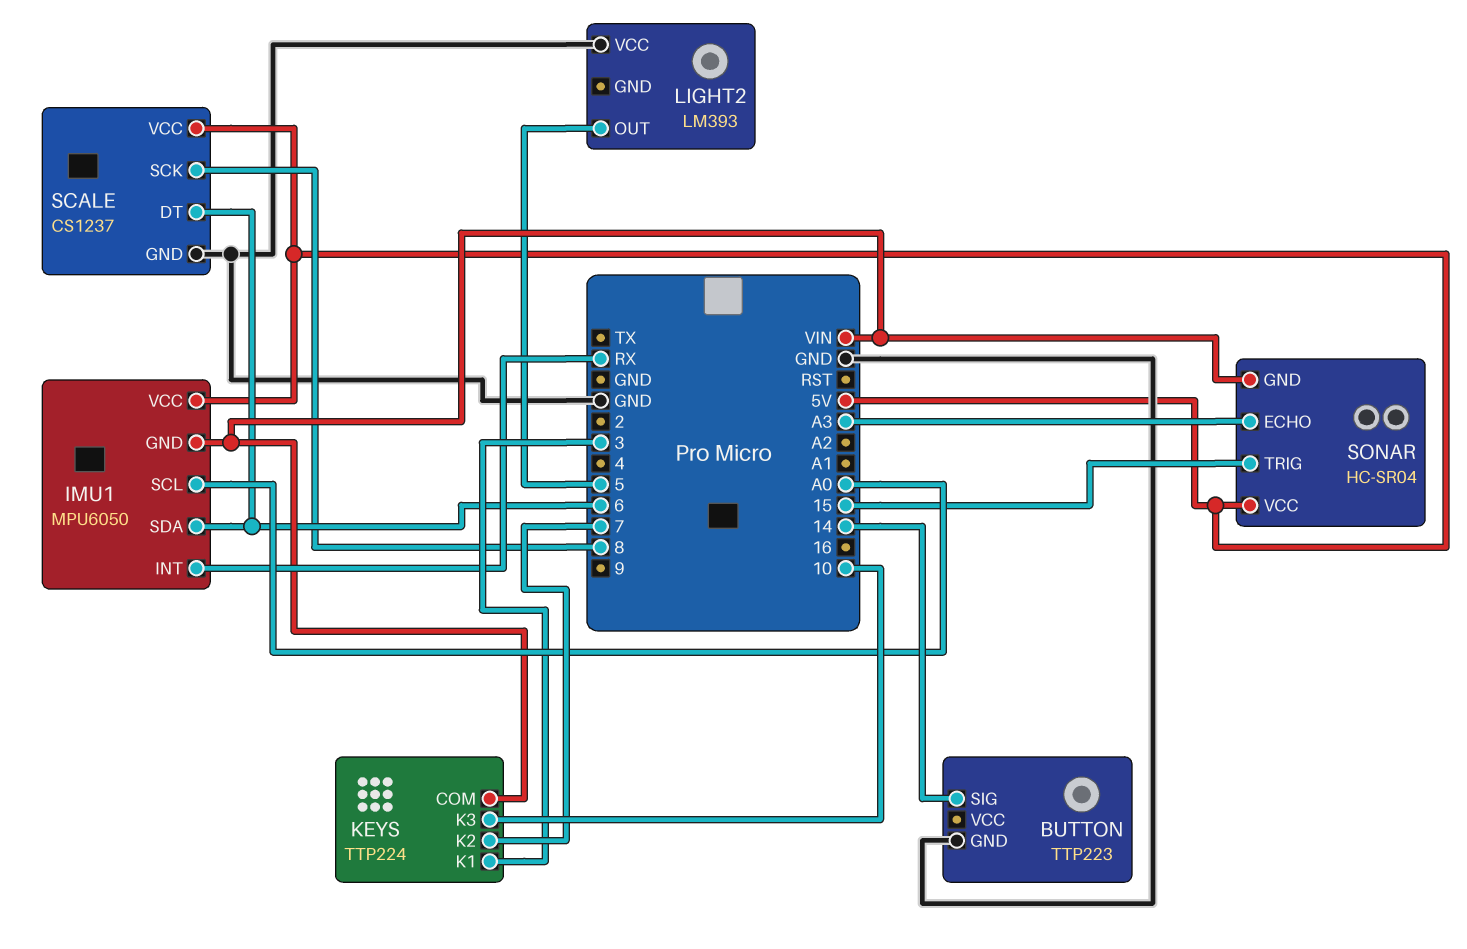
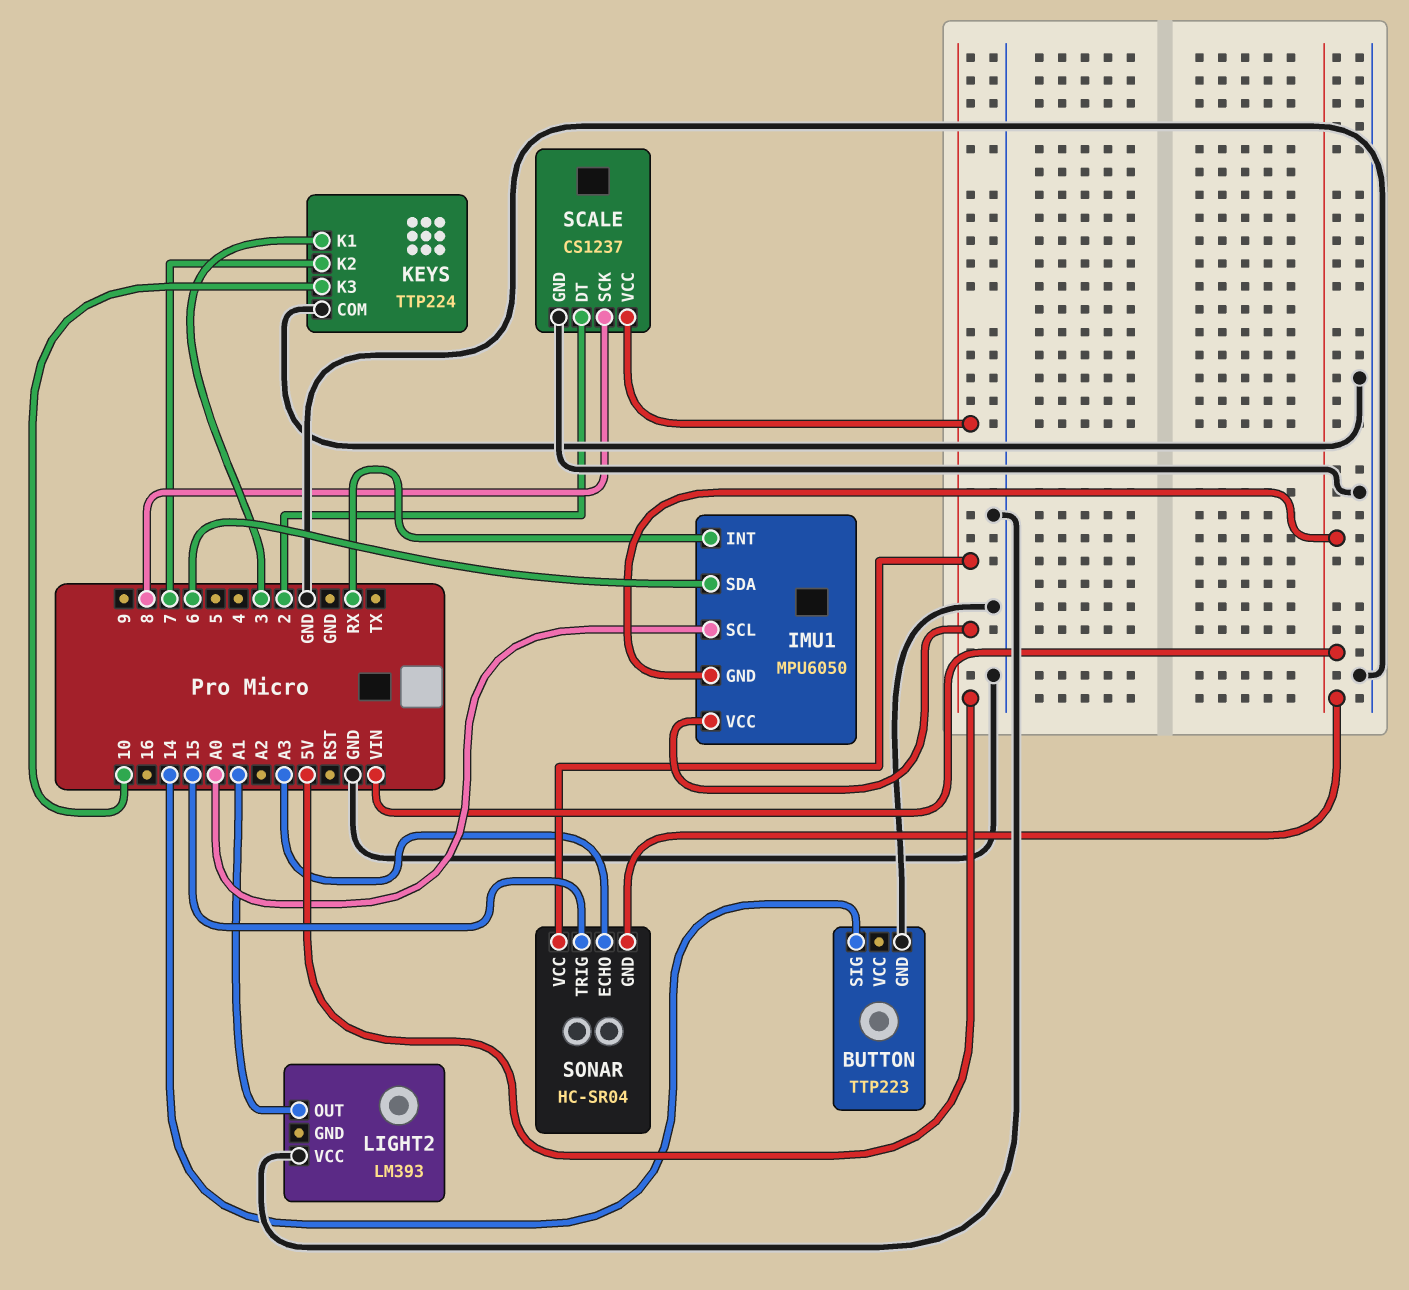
KEYS pin COM: VIN -> GND
LIGHT2 pin OUT: 5 -> A1
SCALE pin DT: 6 -> 2

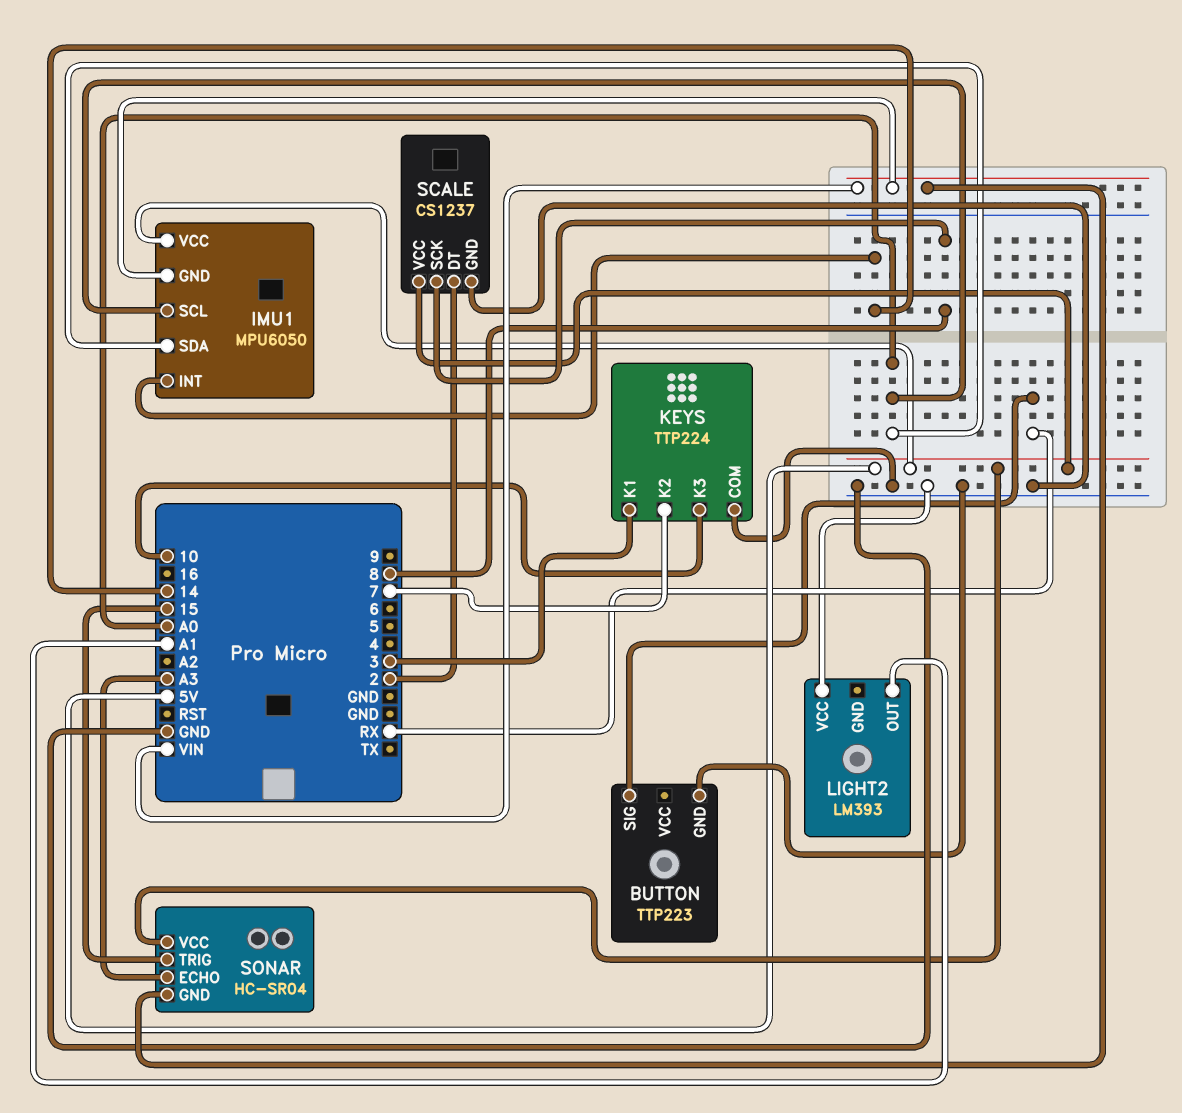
BUTTON pin SIG: 14 -> RX
IMU1 pin INT: RX -> 14
IMU1 pin SDA: 6 -> A0

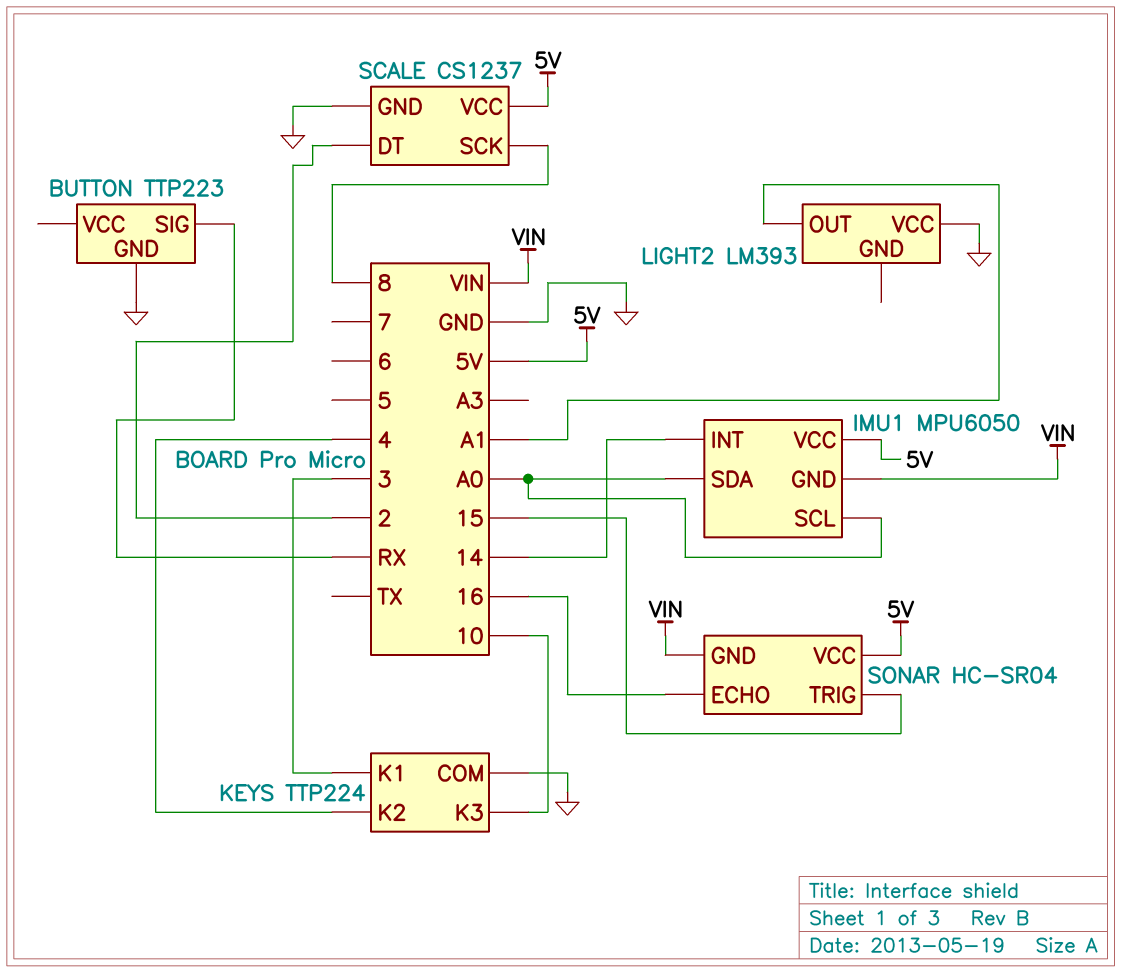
KEYS pin K2: 7 -> 4
SONAR pin ECHO: A3 -> 16

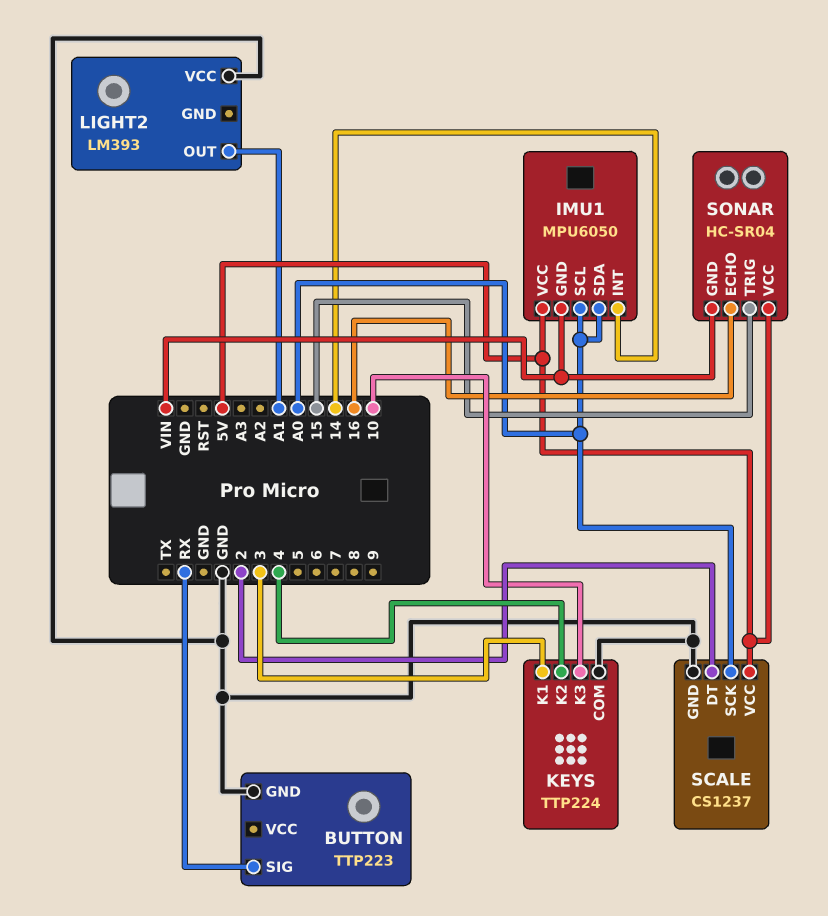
SCALE pin SCK: 8 -> A0

